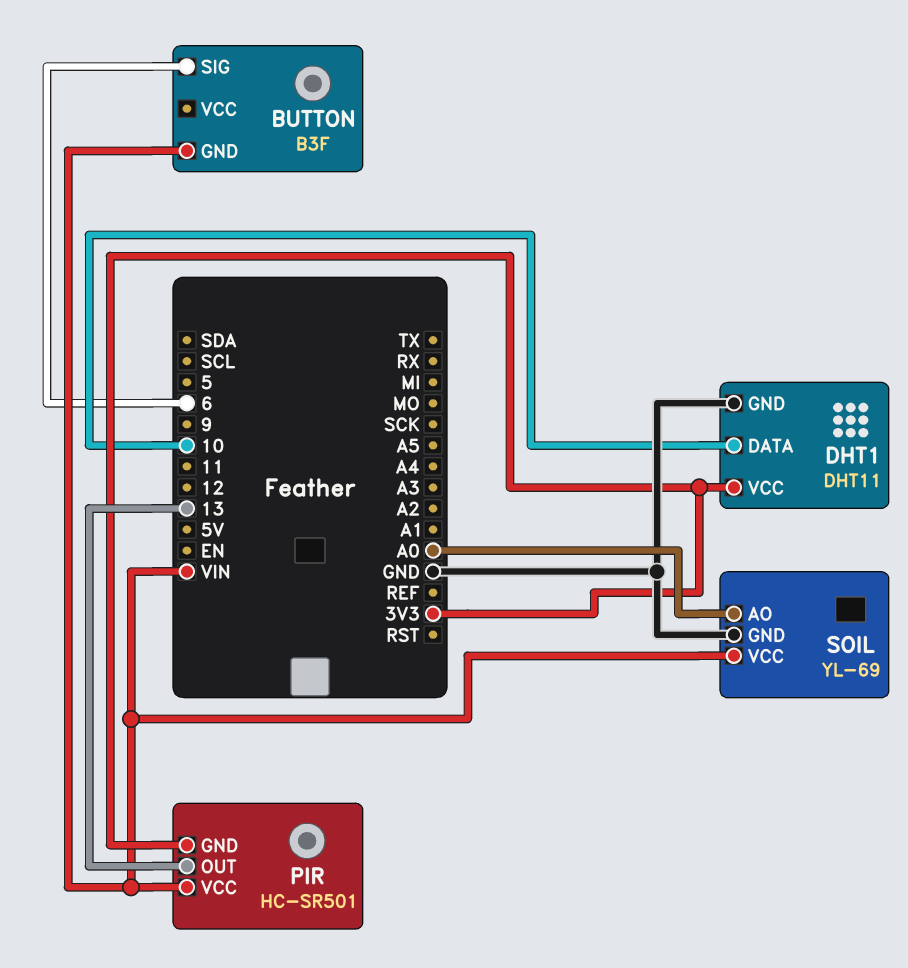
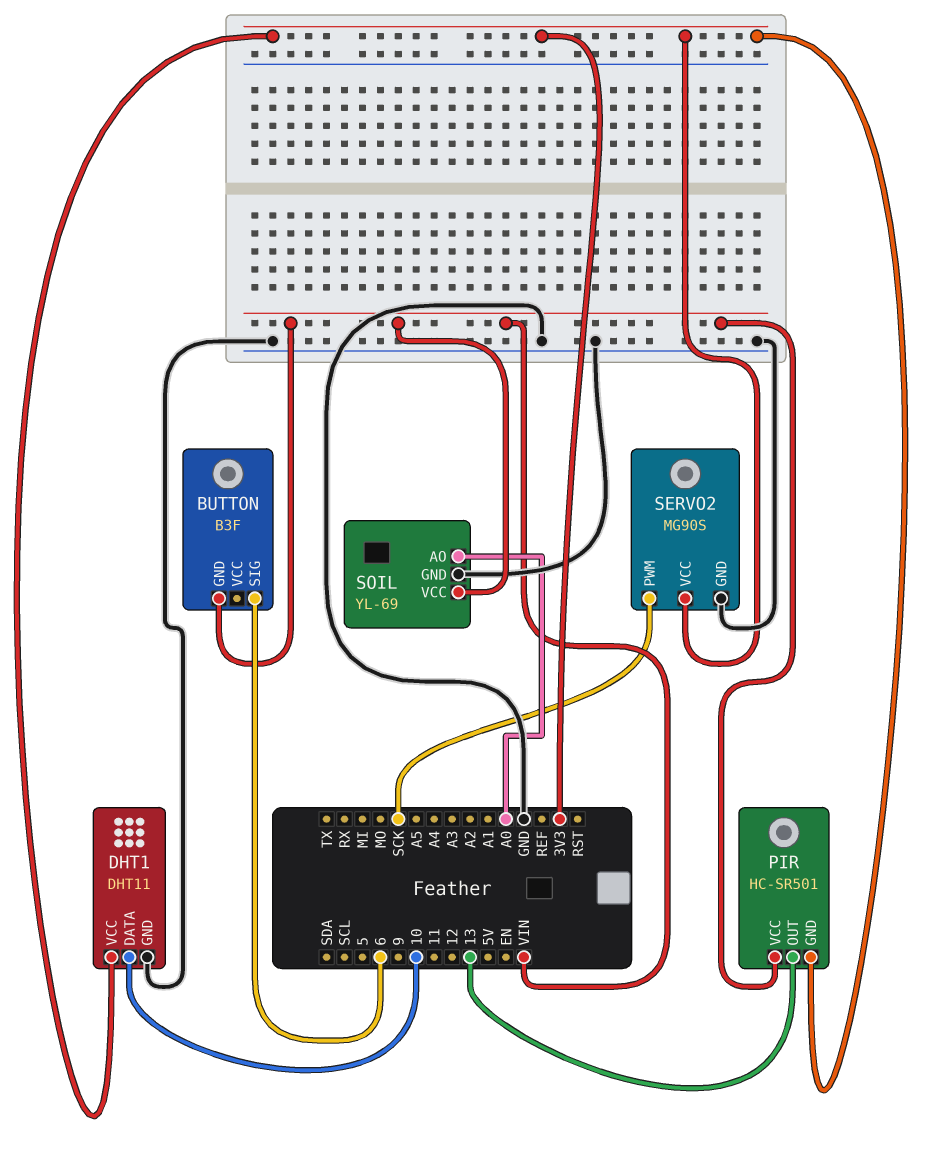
SERVO2: none -> MG90S
SERVO2 pin GND: none -> GND
SERVO2 pin PWM: none -> SCK
SERVO2 pin VCC: none -> 3V3

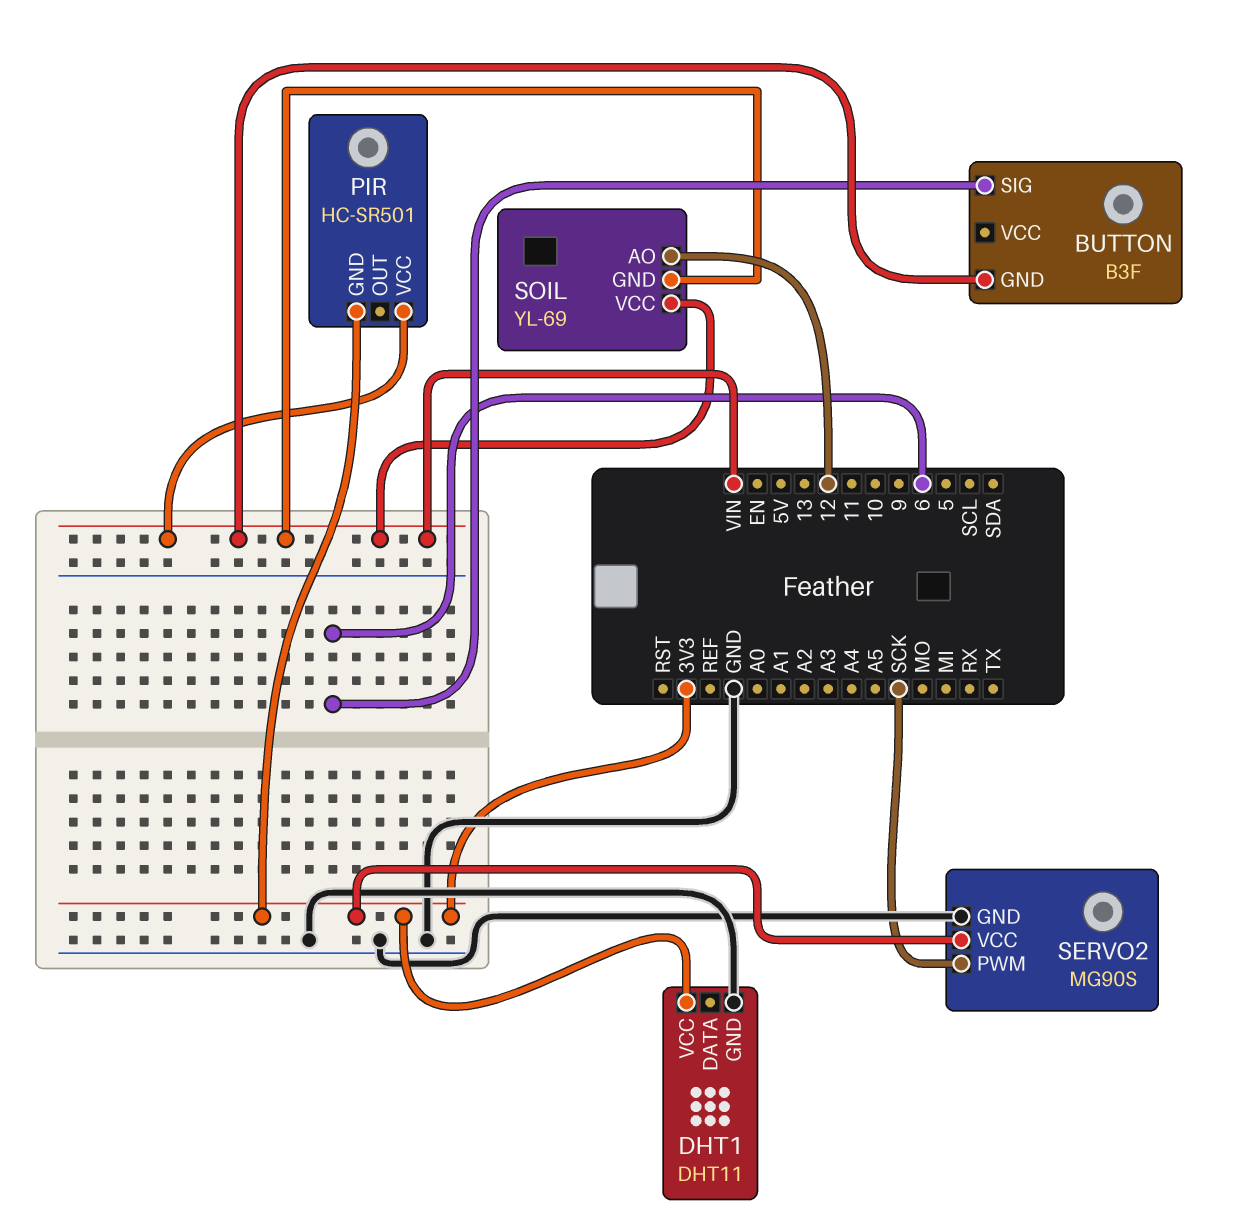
DHT1 pin DATA: 10 -> none
PIR pin OUT: 13 -> none
SOIL pin AO: A0 -> 12
SOIL pin GND: GND -> VIN

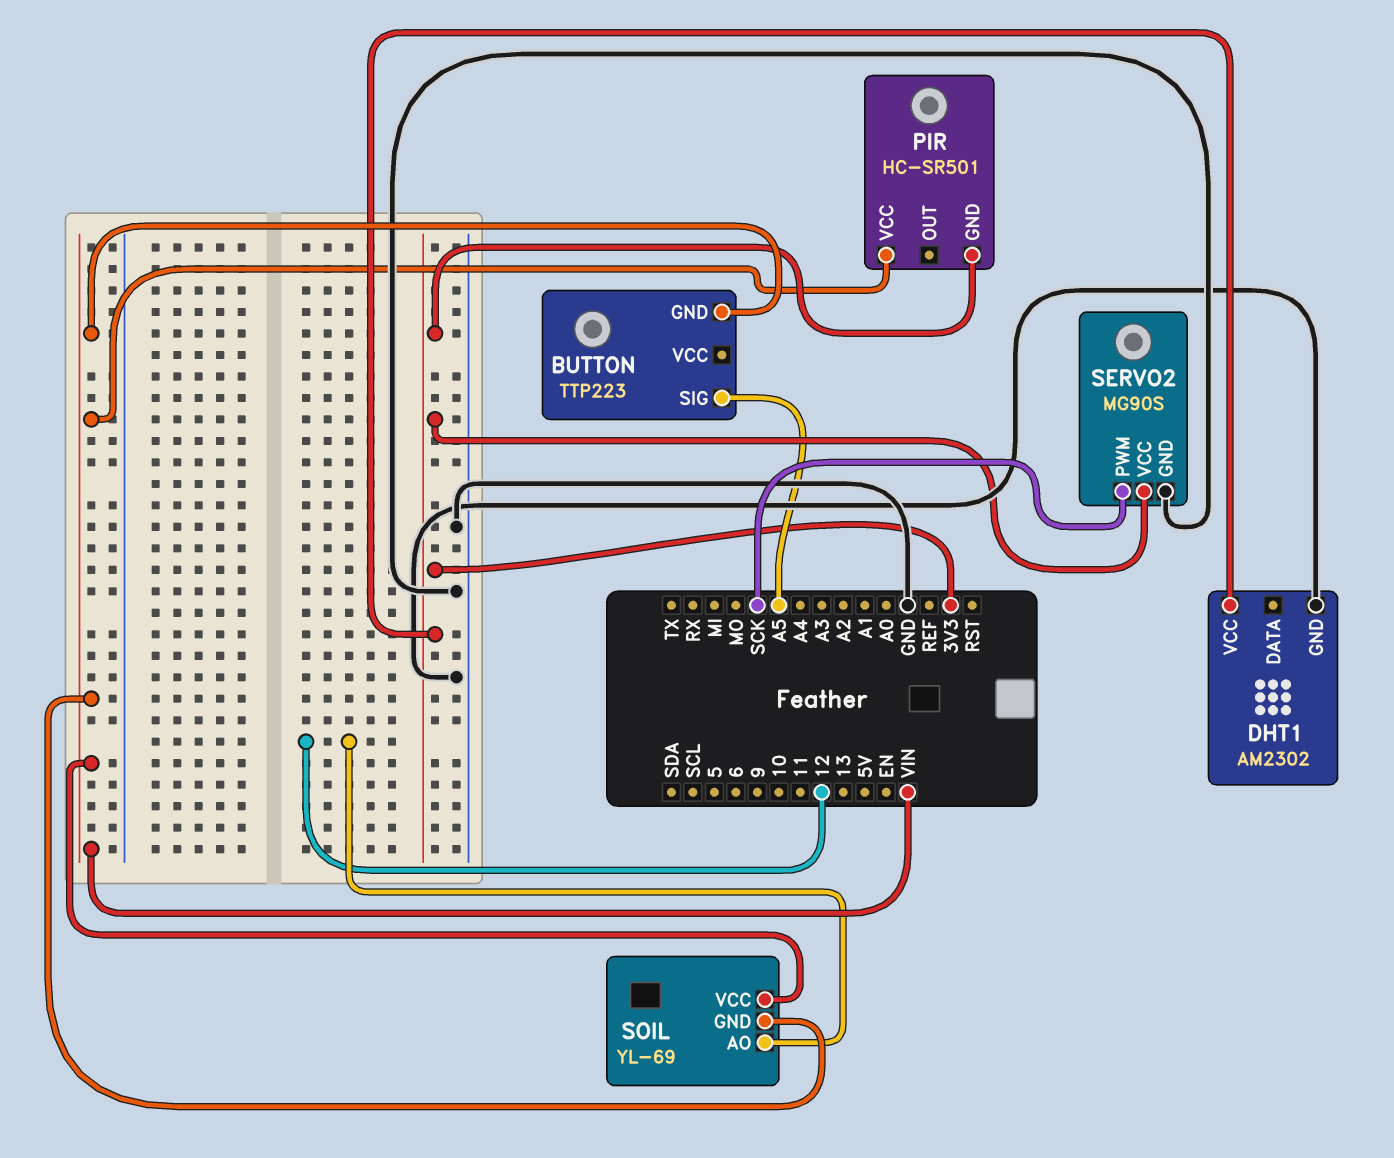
BUTTON: B3F -> TTP223
BUTTON pin SIG: 6 -> A5
DHT1: DHT11 -> AM2302

